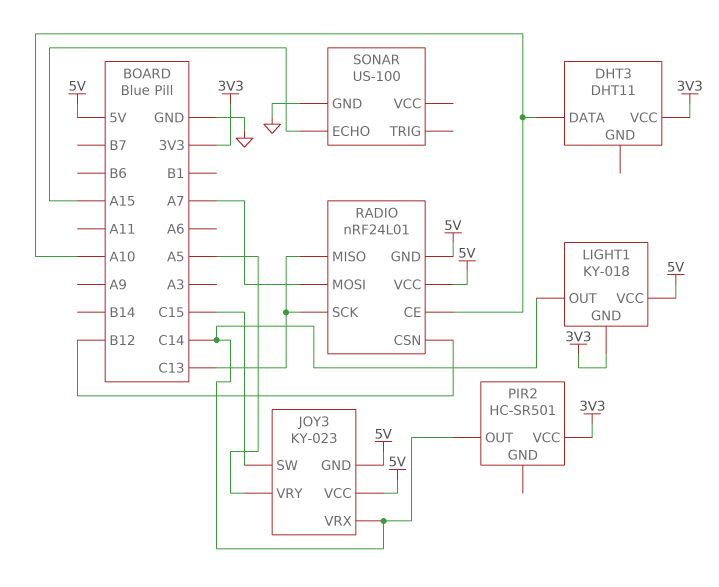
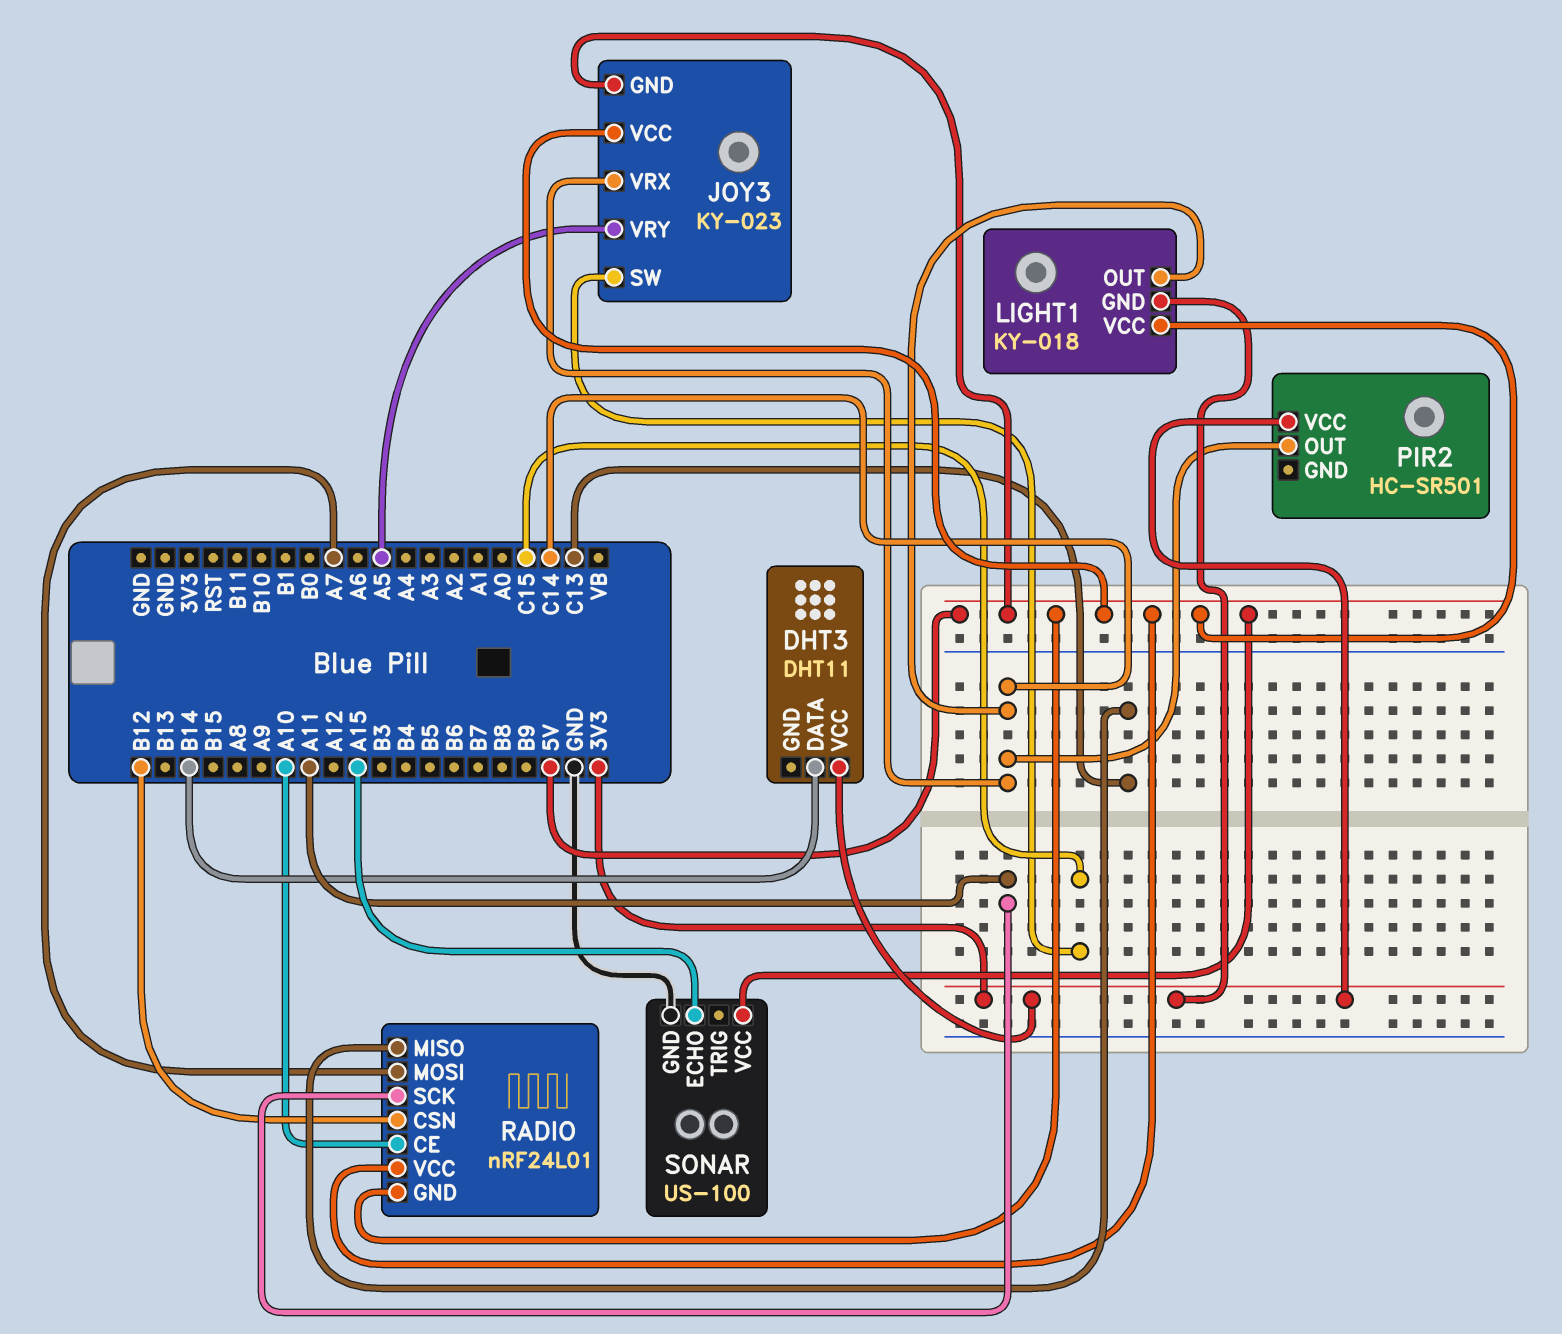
DHT3 pin DATA: A10 -> B14
RADIO pin SCK: C13 -> A11
SONAR pin VCC: none -> 5V

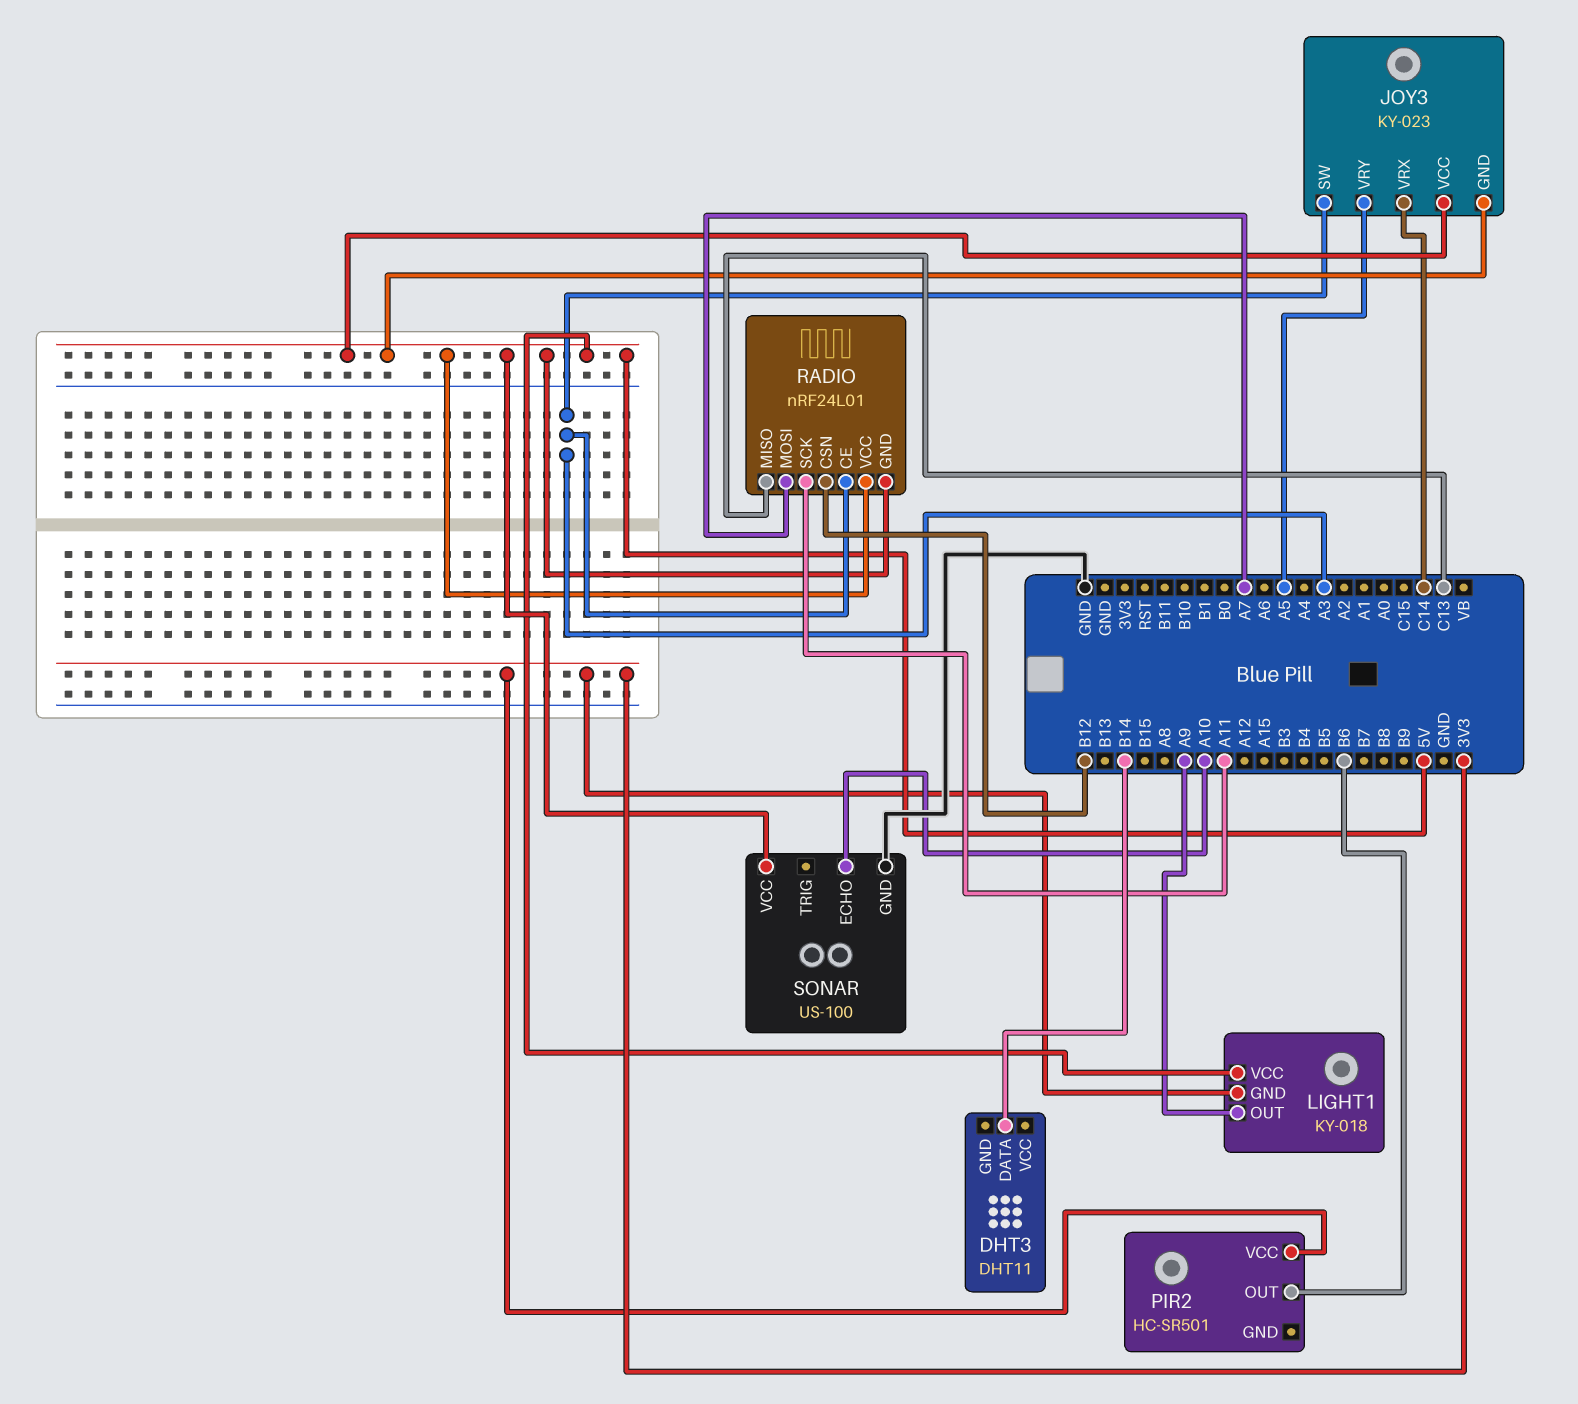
DHT3 pin VCC: 3V3 -> none
JOY3 pin SW: C15 -> A3
LIGHT1 pin OUT: C14 -> A9
PIR2 pin OUT: C14 -> B6
RADIO pin CE: A10 -> A3
SONAR pin ECHO: A15 -> A10

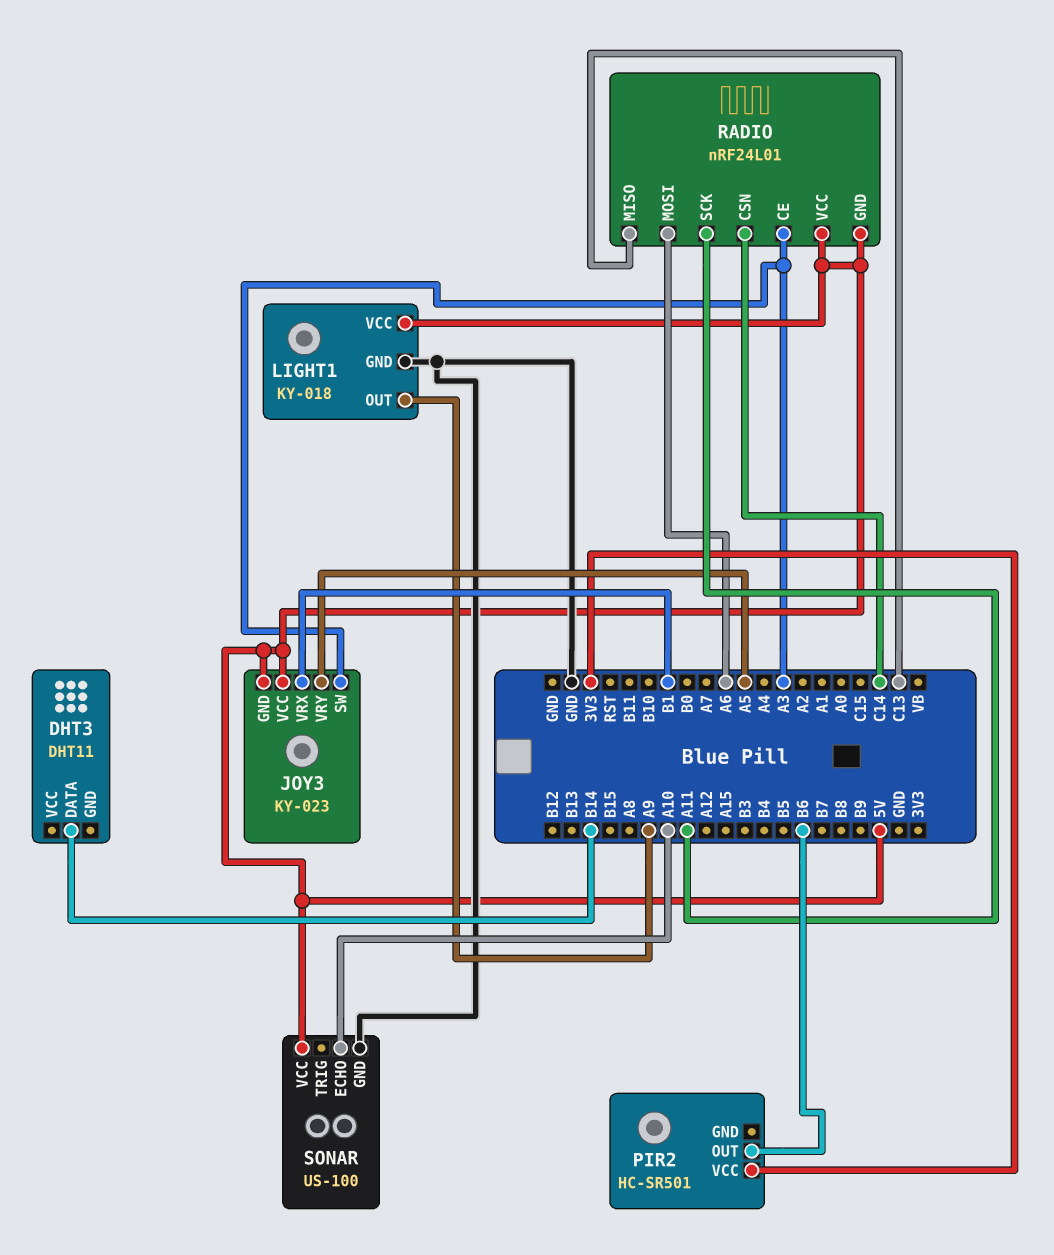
JOY3 pin VRX: C14 -> B1
LIGHT1 pin GND: 3V3 -> GND
RADIO pin CSN: B12 -> C14
RADIO pin MOSI: A7 -> A6

